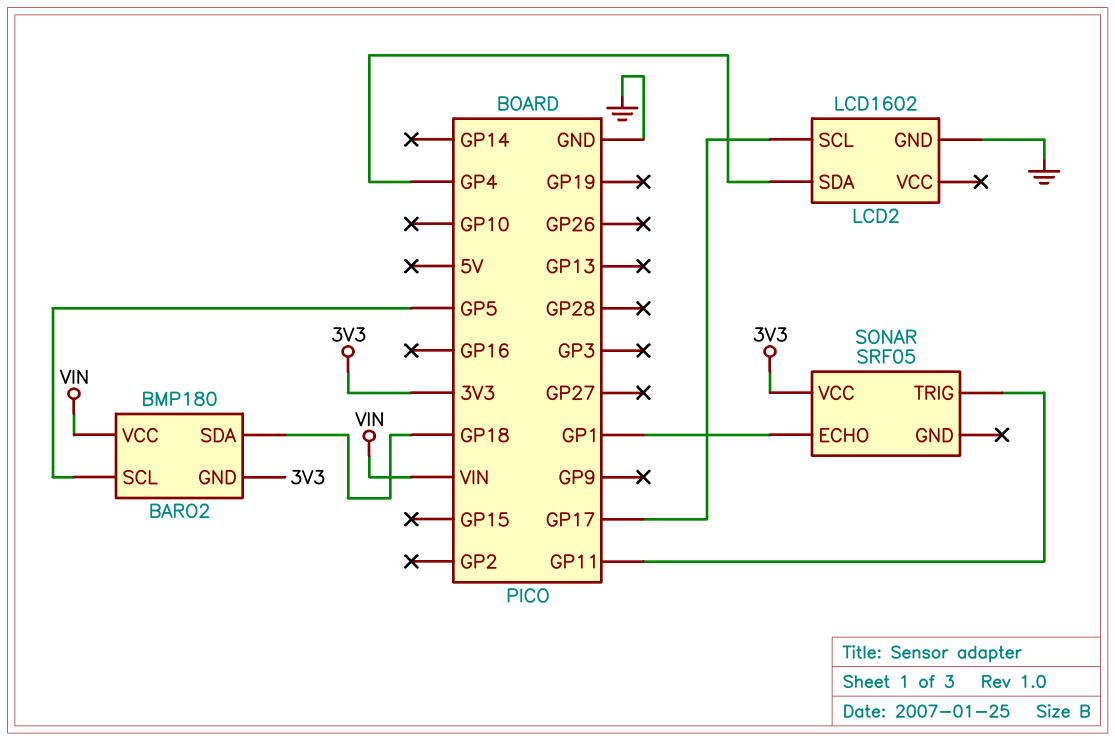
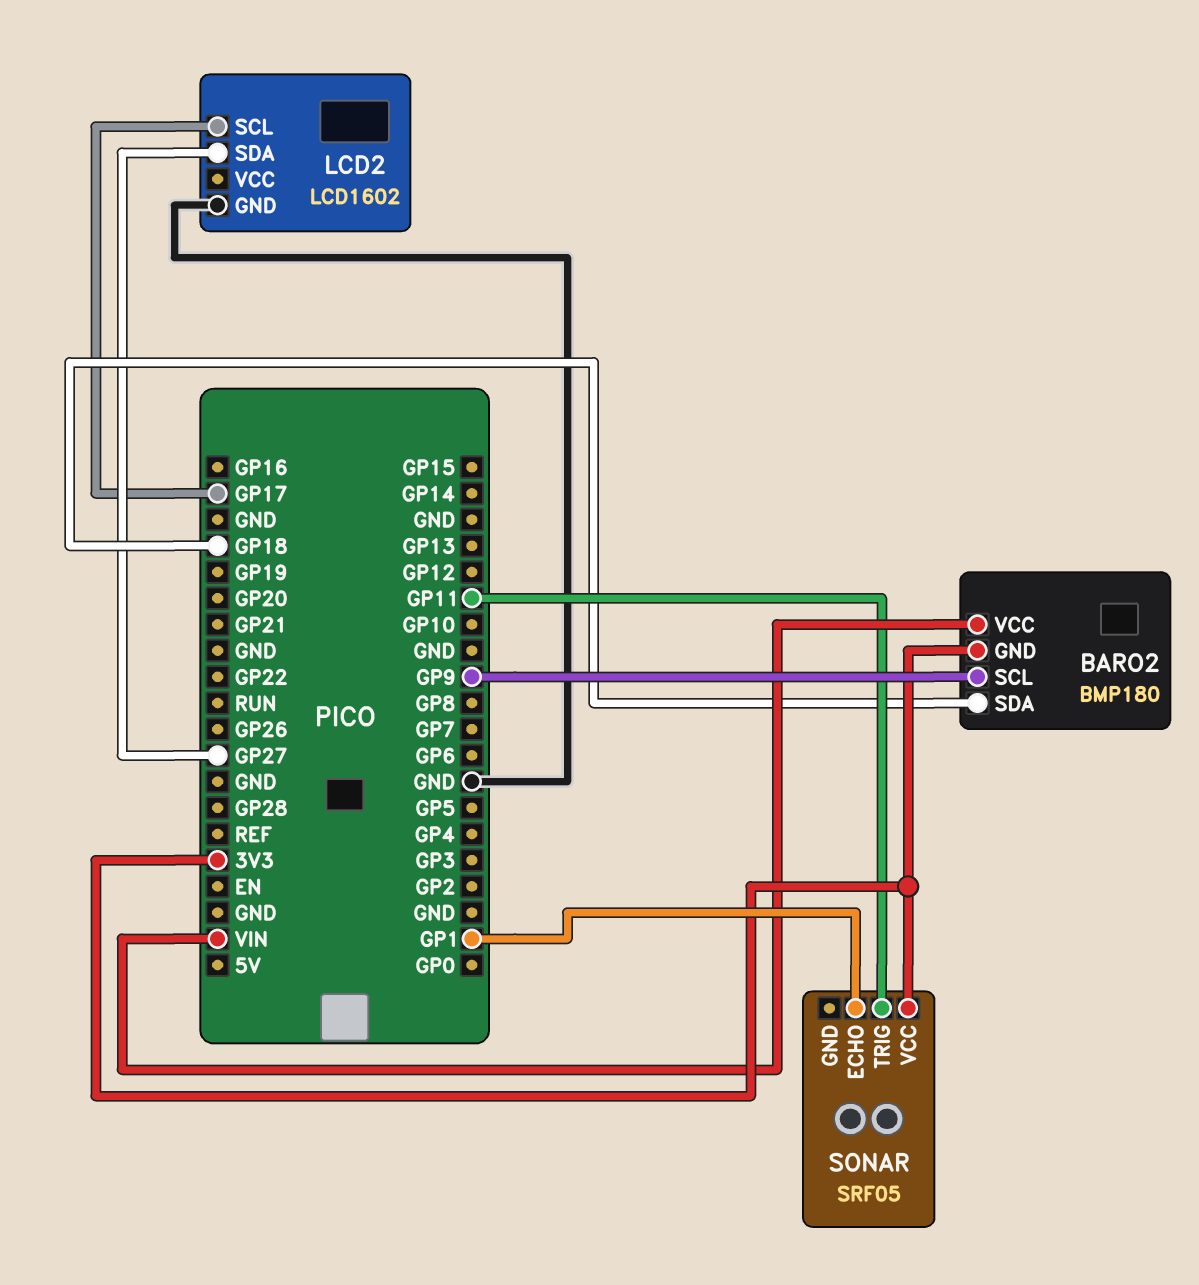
BARO2 pin SCL: GP5 -> GP9
LCD2 pin SDA: GP4 -> GP27

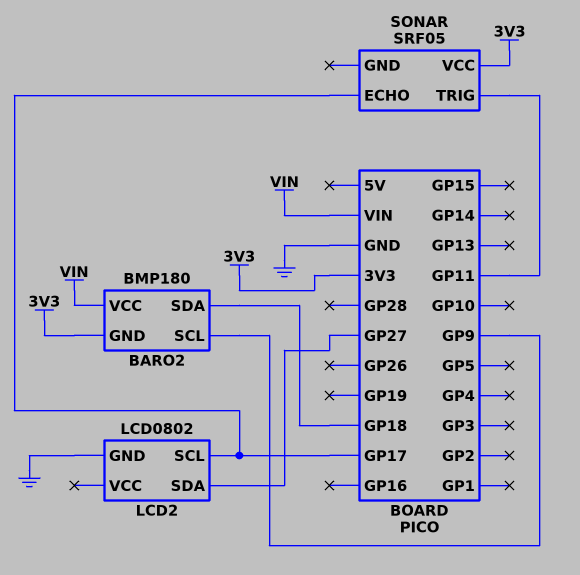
LCD2: LCD1602 -> LCD0802
SONAR pin ECHO: GP1 -> GP17

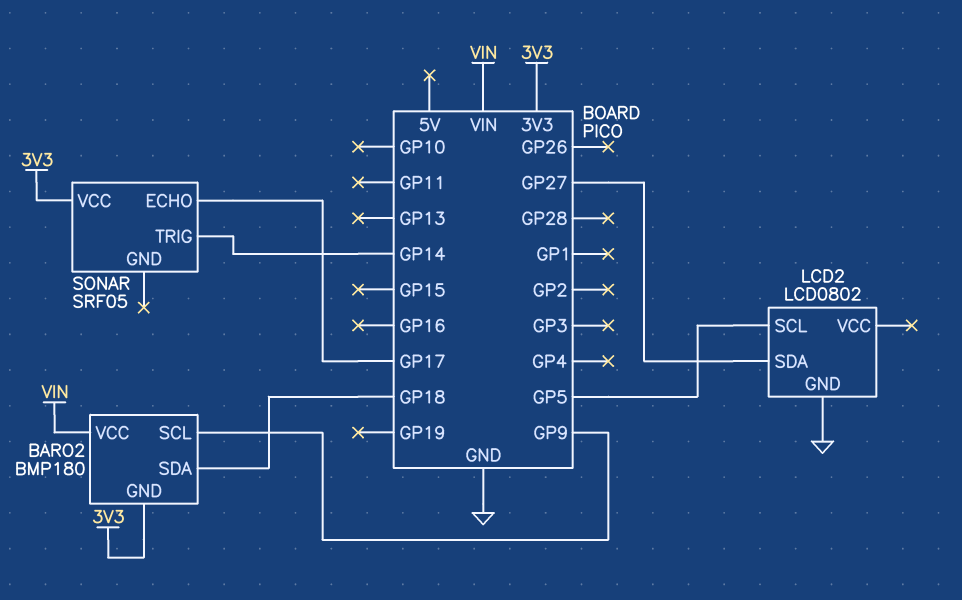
LCD2 pin SCL: GP17 -> GP5
SONAR pin TRIG: GP11 -> GP14

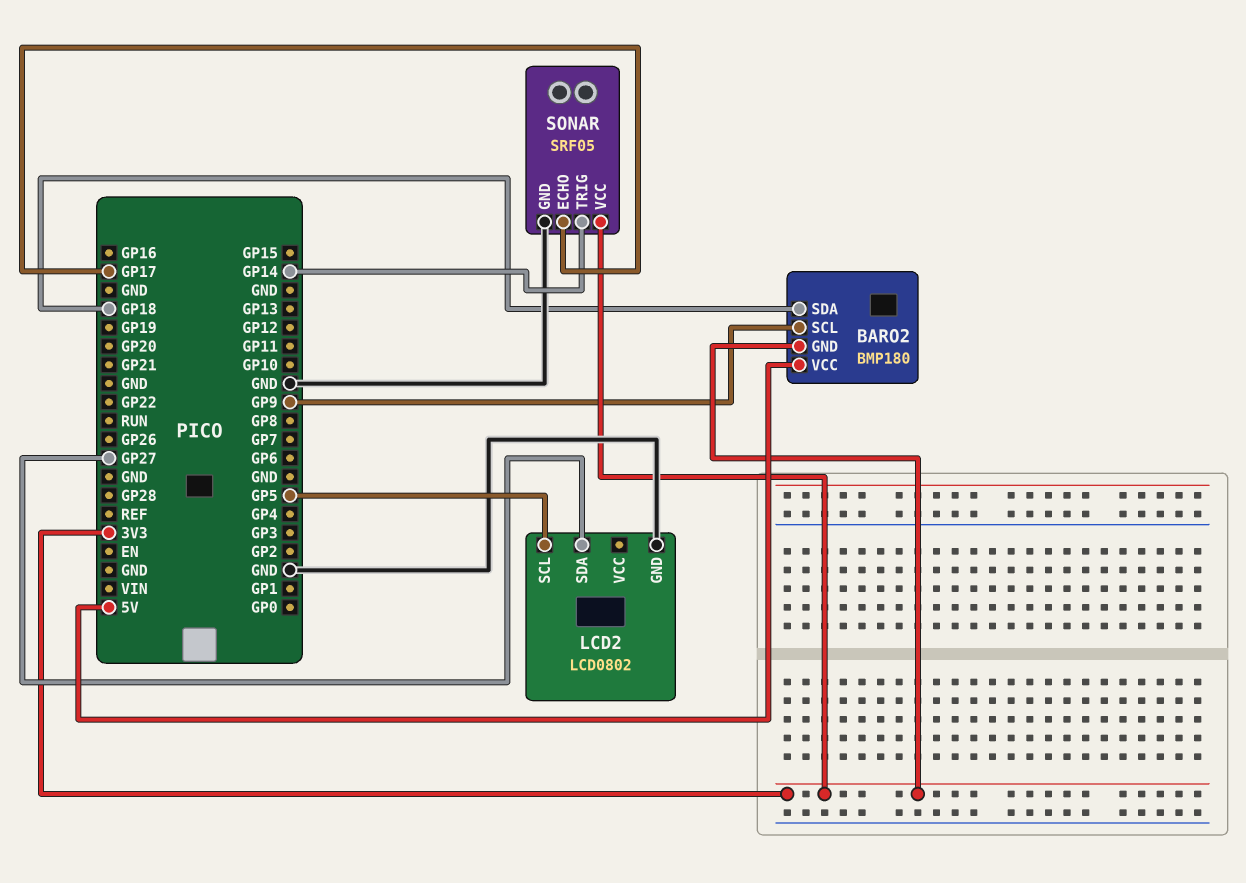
BARO2 pin VCC: VIN -> 5V
SONAR pin GND: none -> GND

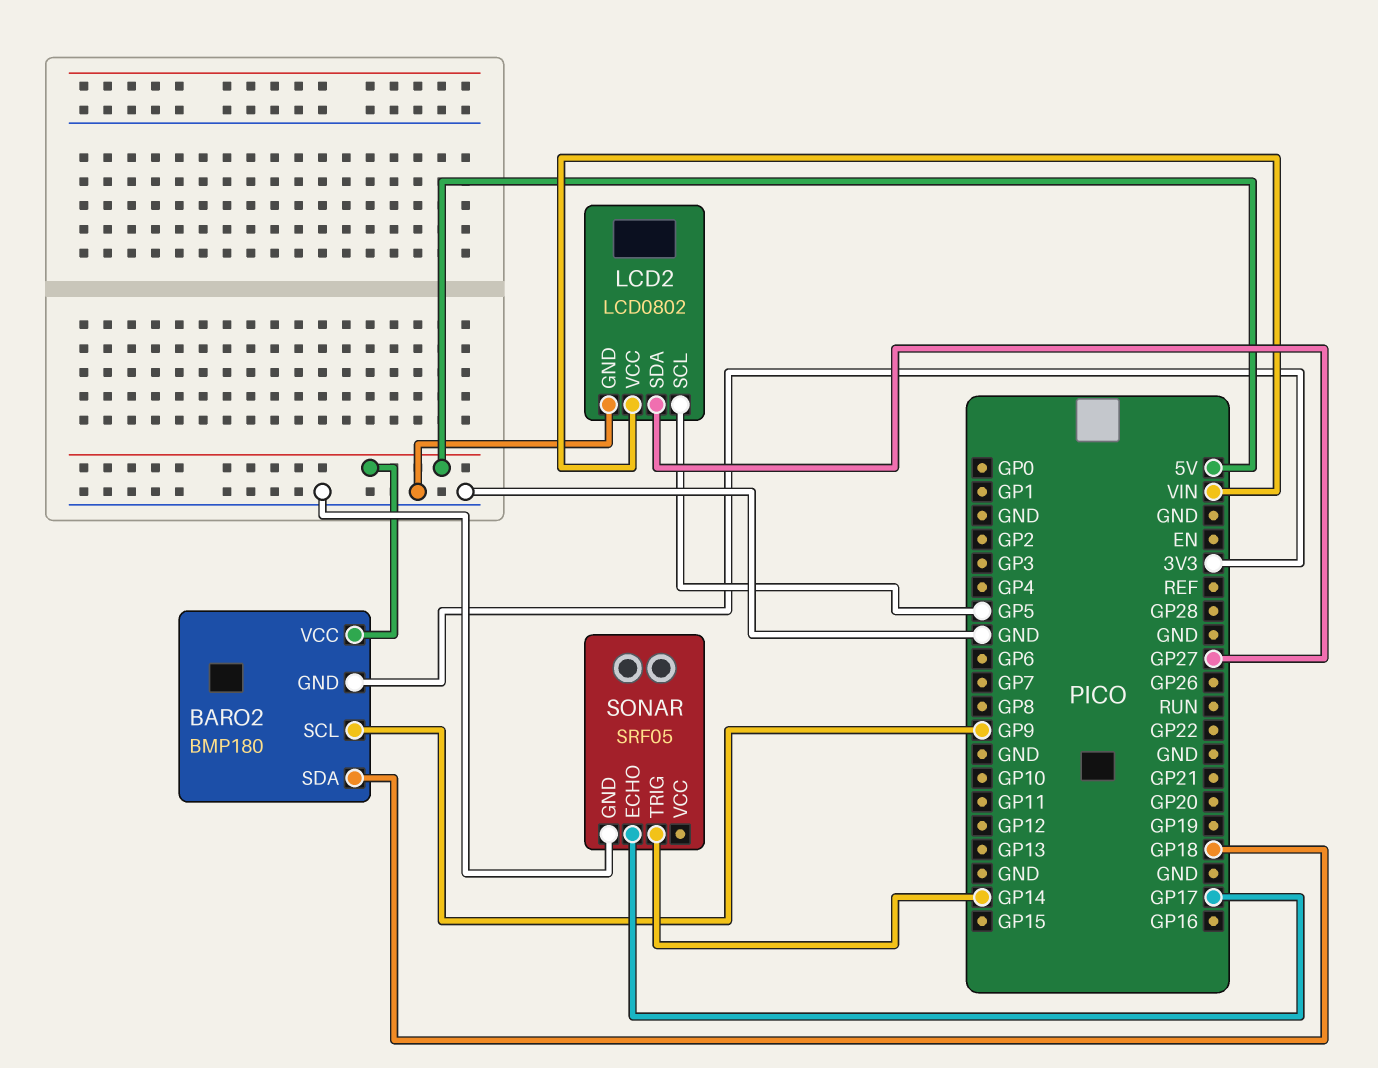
LCD2 pin VCC: none -> VIN
SONAR pin VCC: 3V3 -> none

